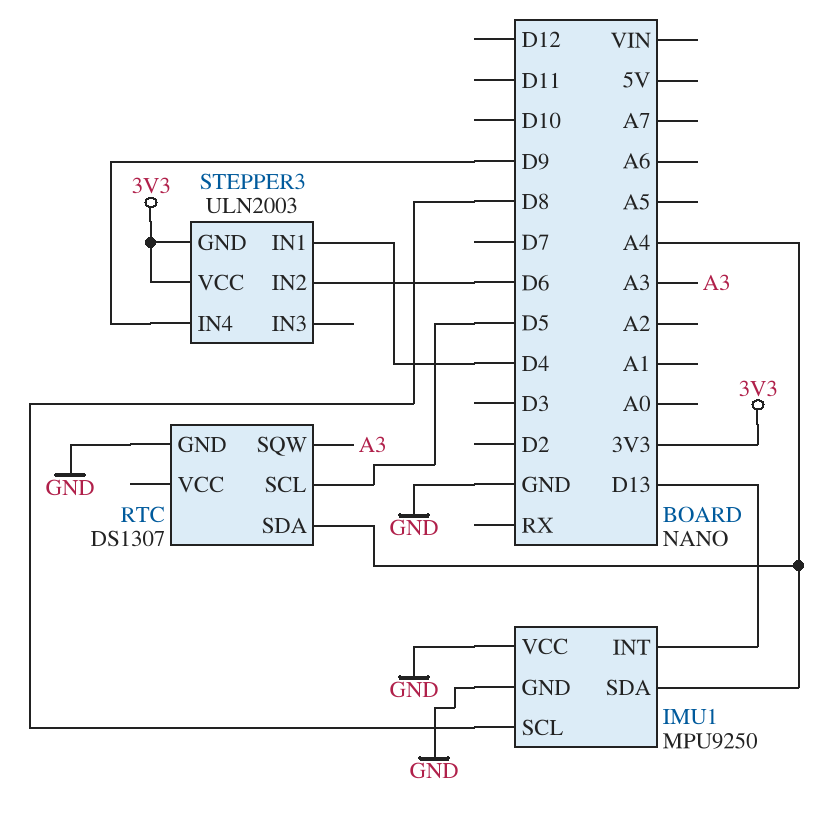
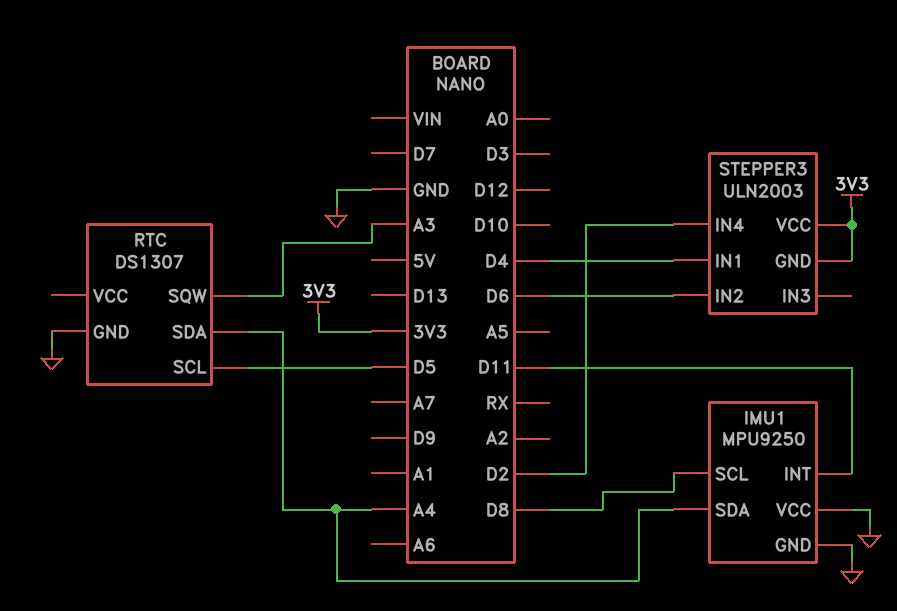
IMU1 pin INT: D13 -> D11
STEPPER3 pin IN4: D9 -> D2

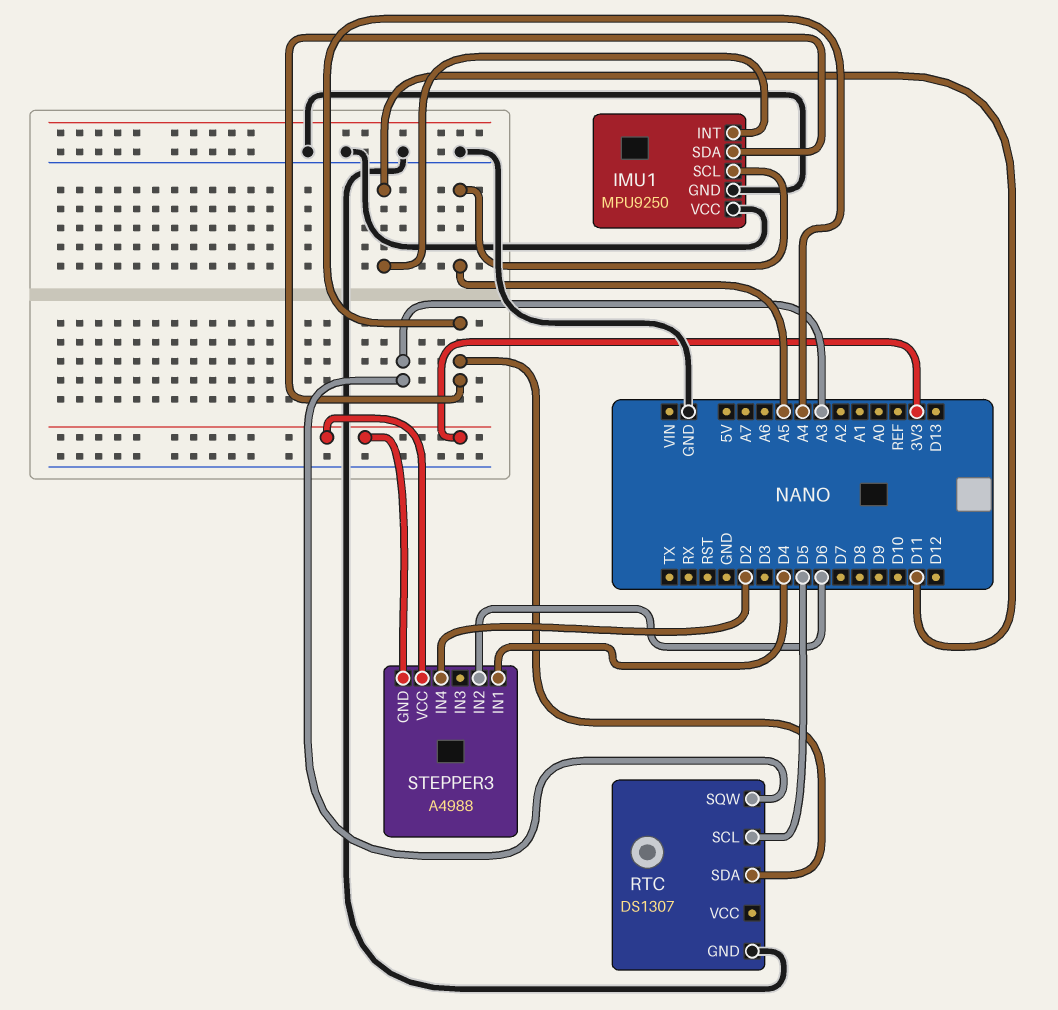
IMU1 pin SCL: D8 -> A5
STEPPER3: ULN2003 -> A4988

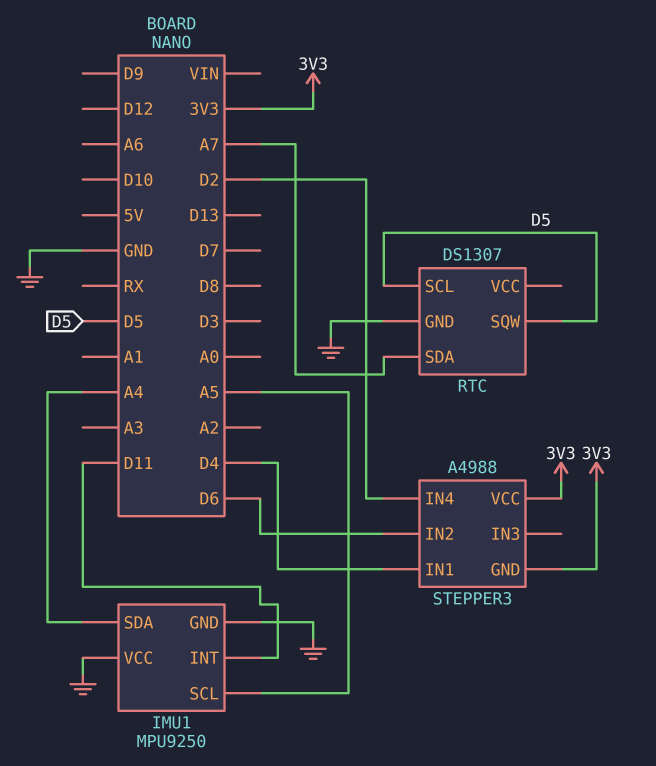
RTC pin SDA: A4 -> A7
RTC pin SQW: A3 -> D5

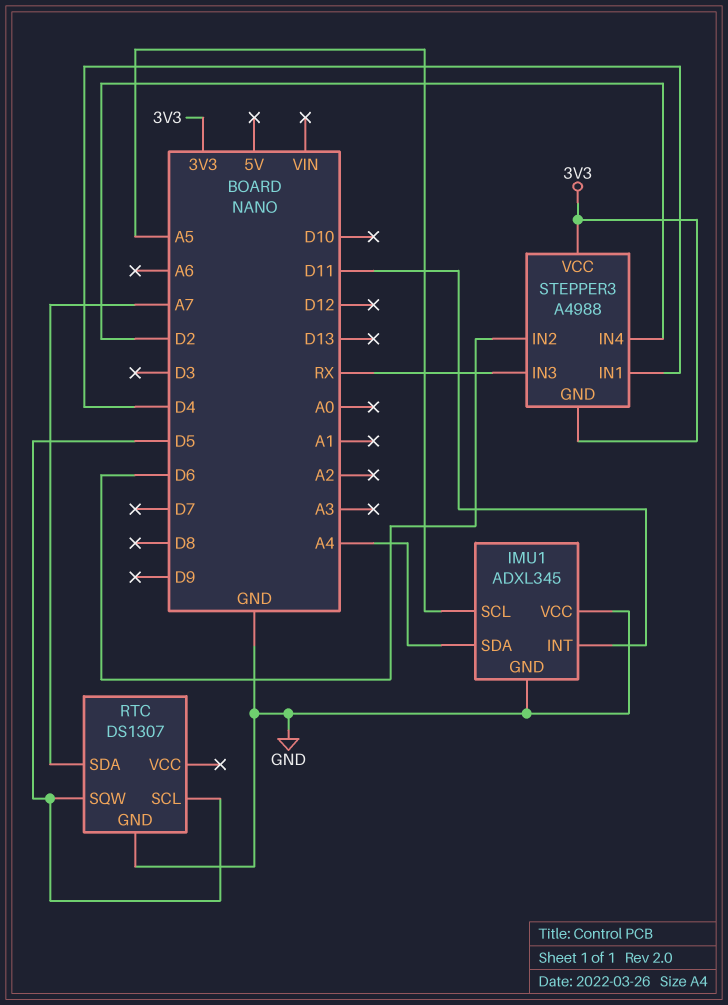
IMU1: MPU9250 -> ADXL345
STEPPER3 pin IN3: none -> RX

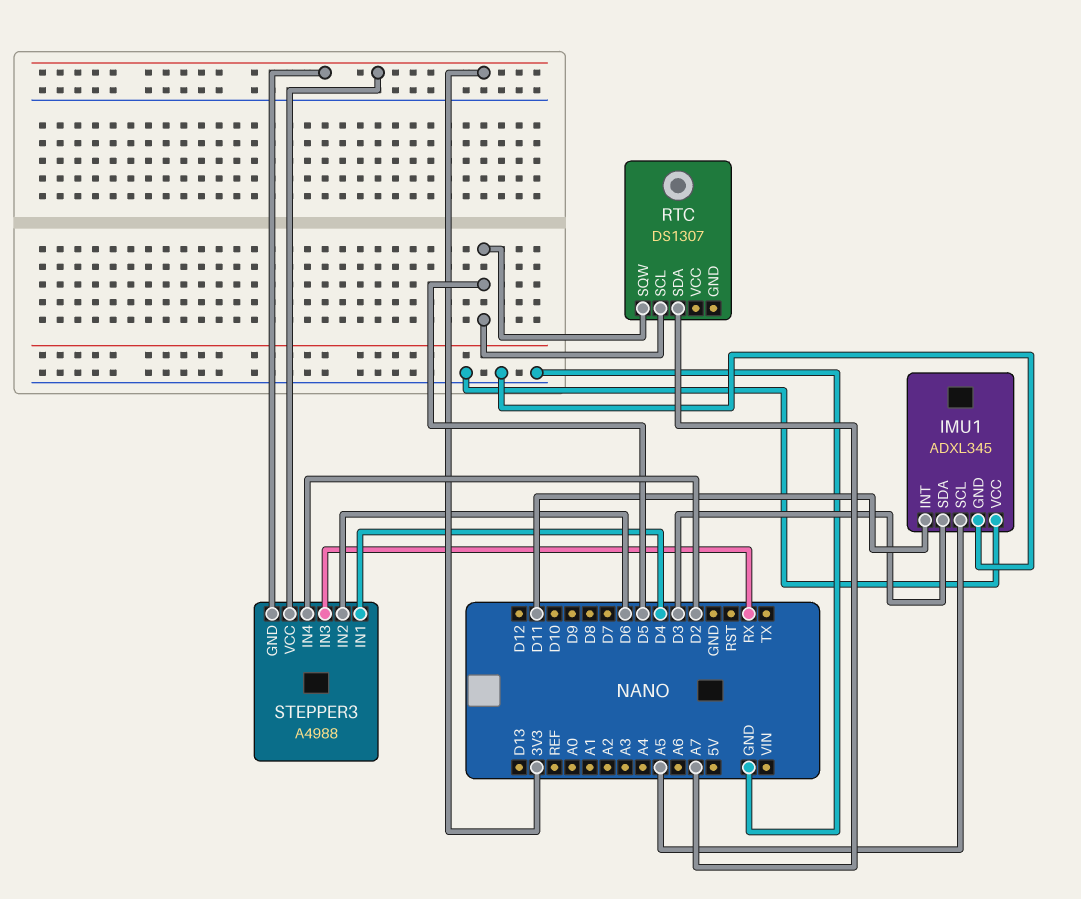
IMU1 pin SDA: A4 -> D3
RTC pin GND: GND -> none

